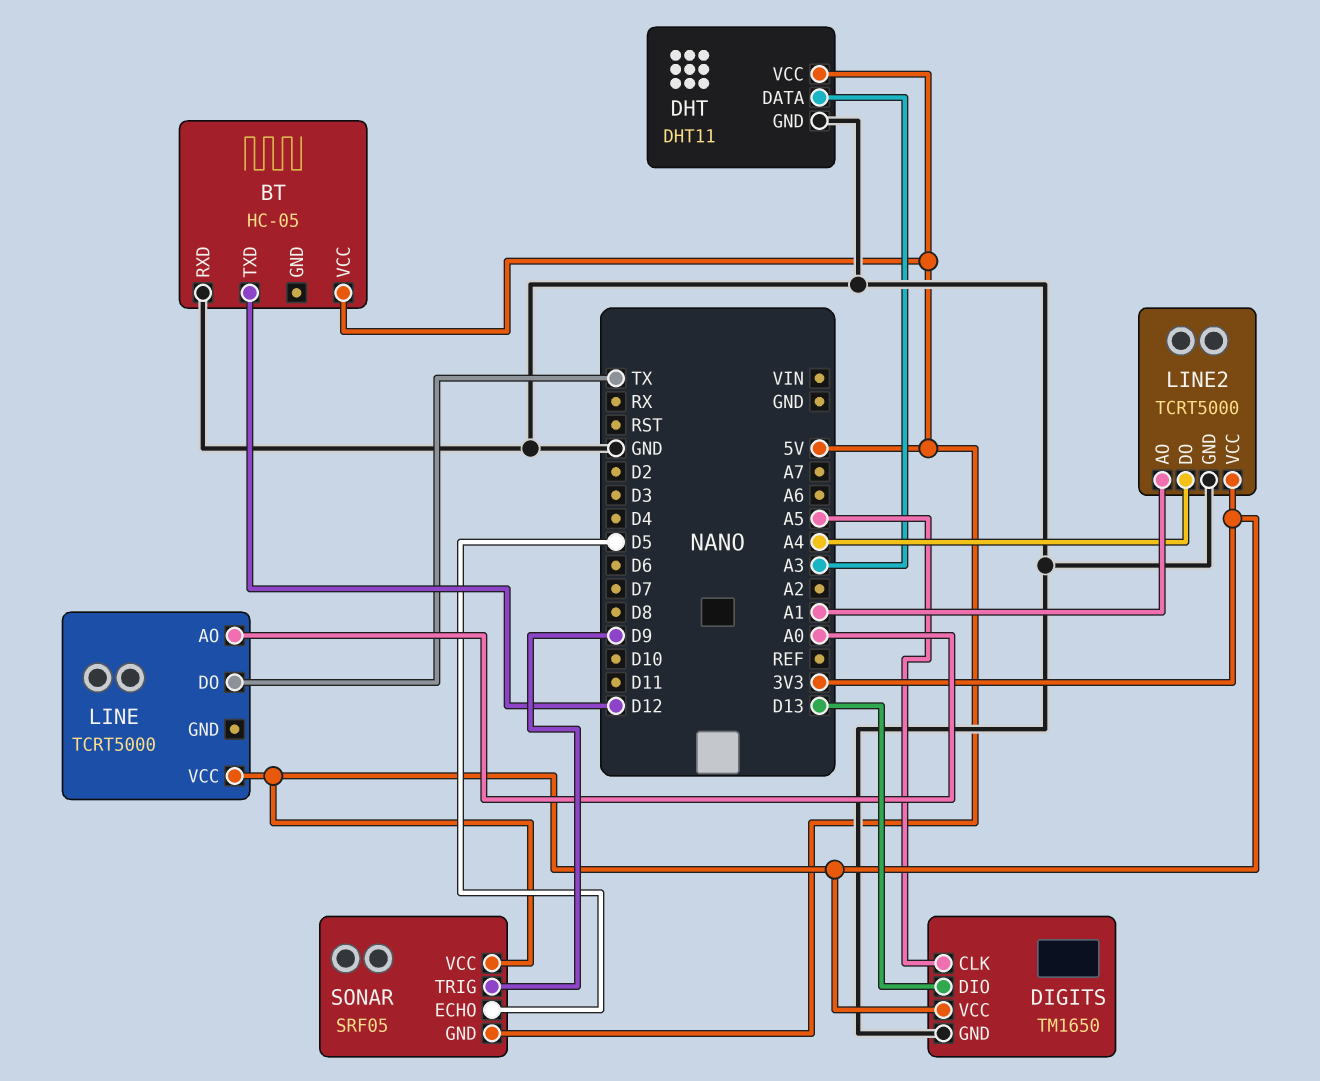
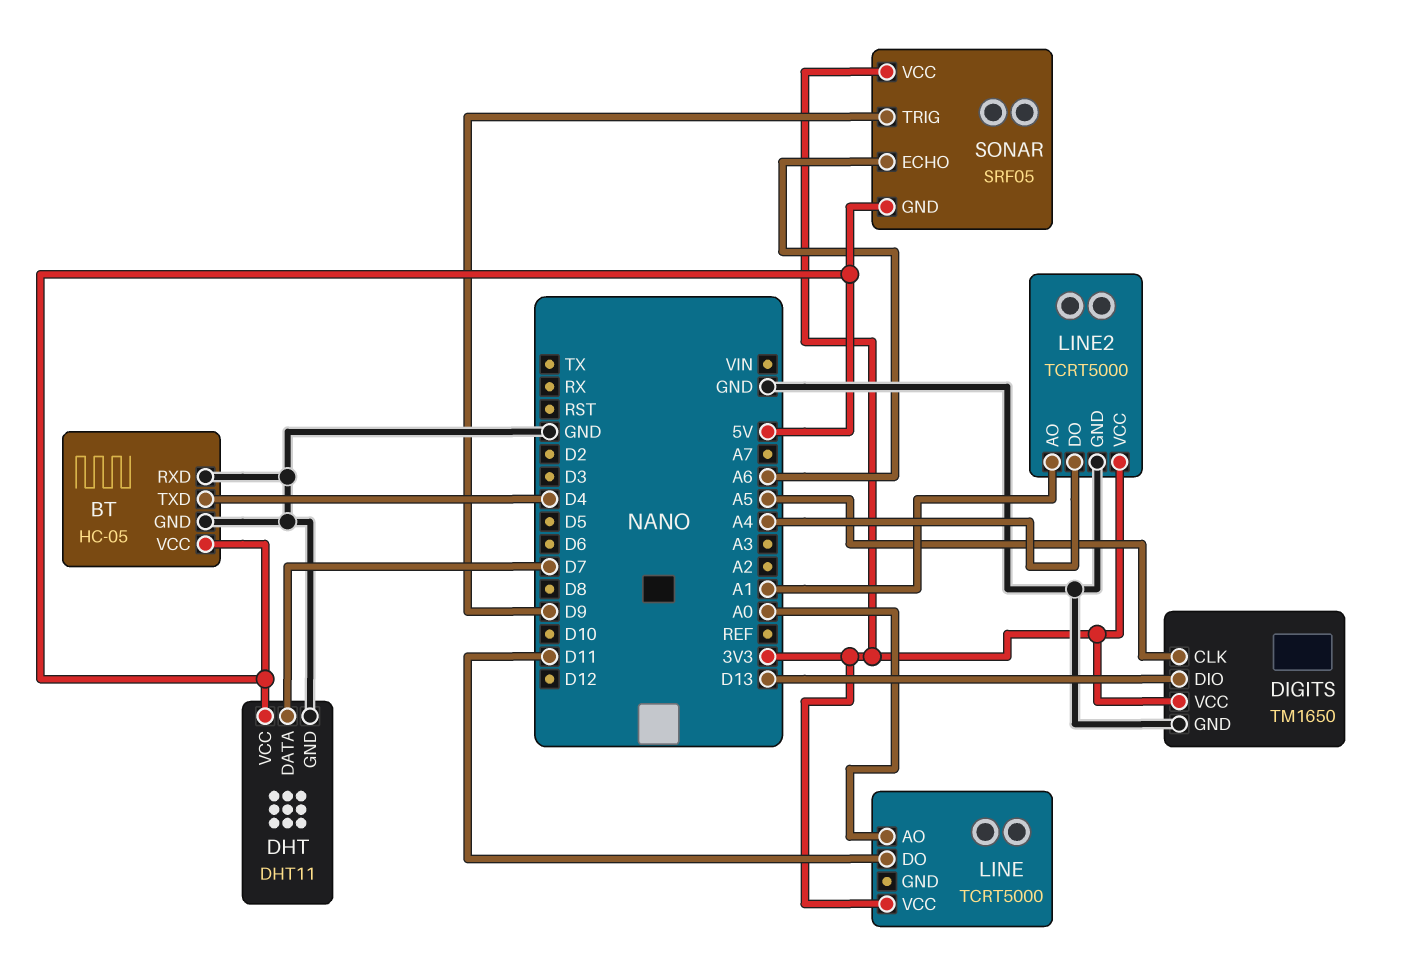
BT pin GND: none -> GND
BT pin TXD: D12 -> D4
DHT pin DATA: A3 -> D7
LINE pin DO: TX -> D11
SONAR pin ECHO: D5 -> A6

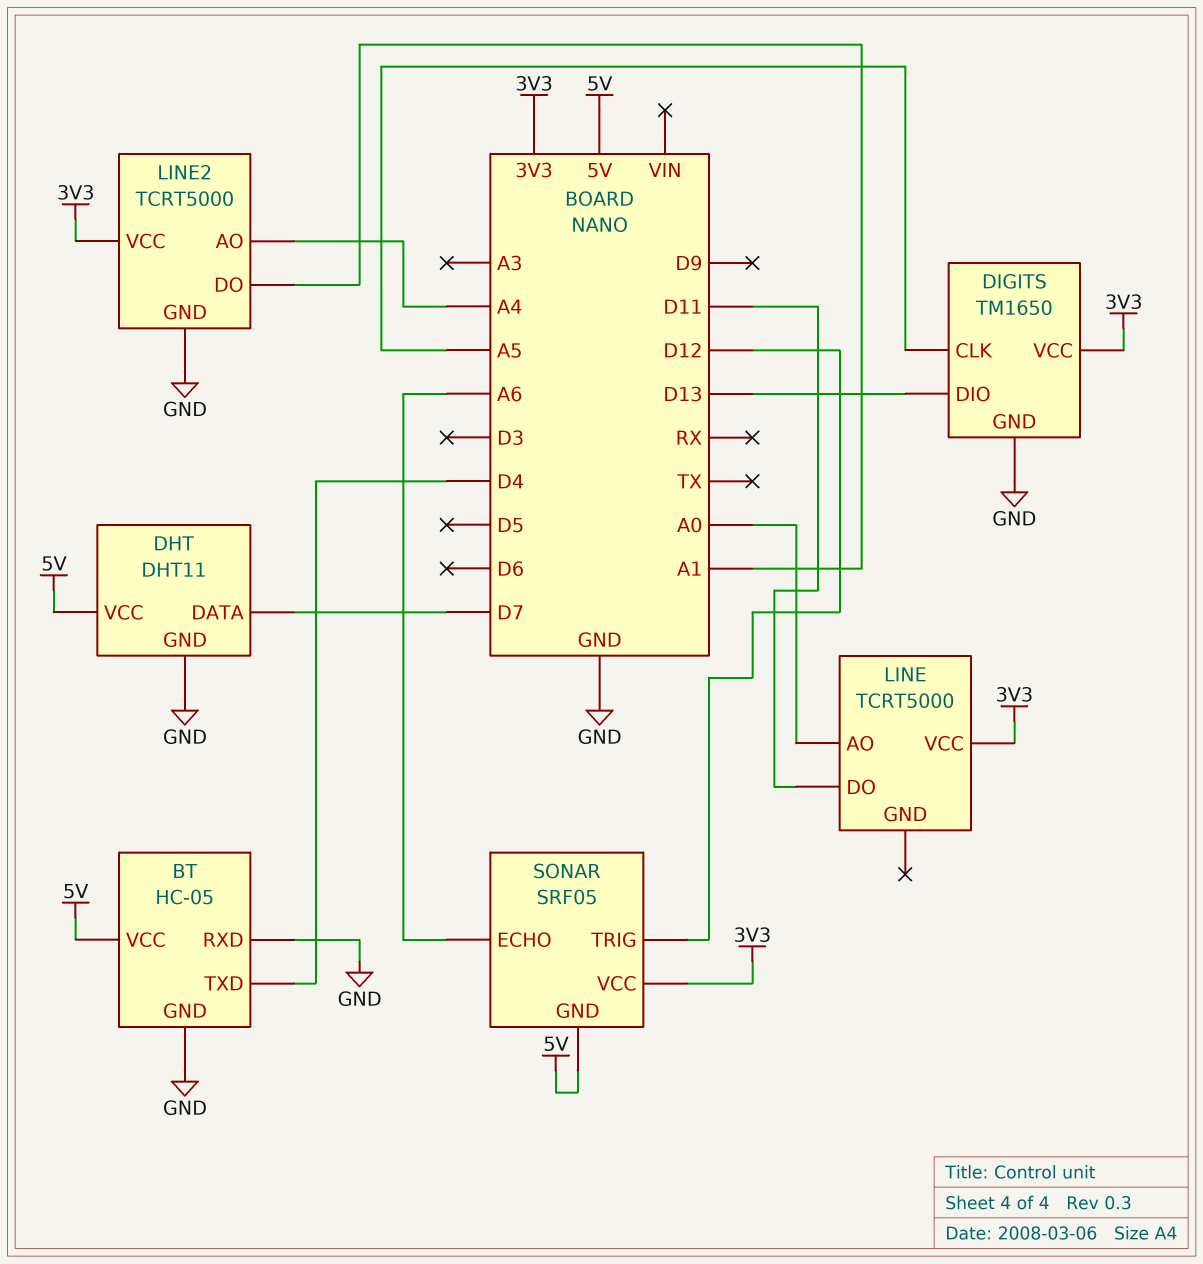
LINE2 pin AO: A1 -> A4
LINE2 pin DO: A4 -> A1
SONAR pin TRIG: D9 -> D12

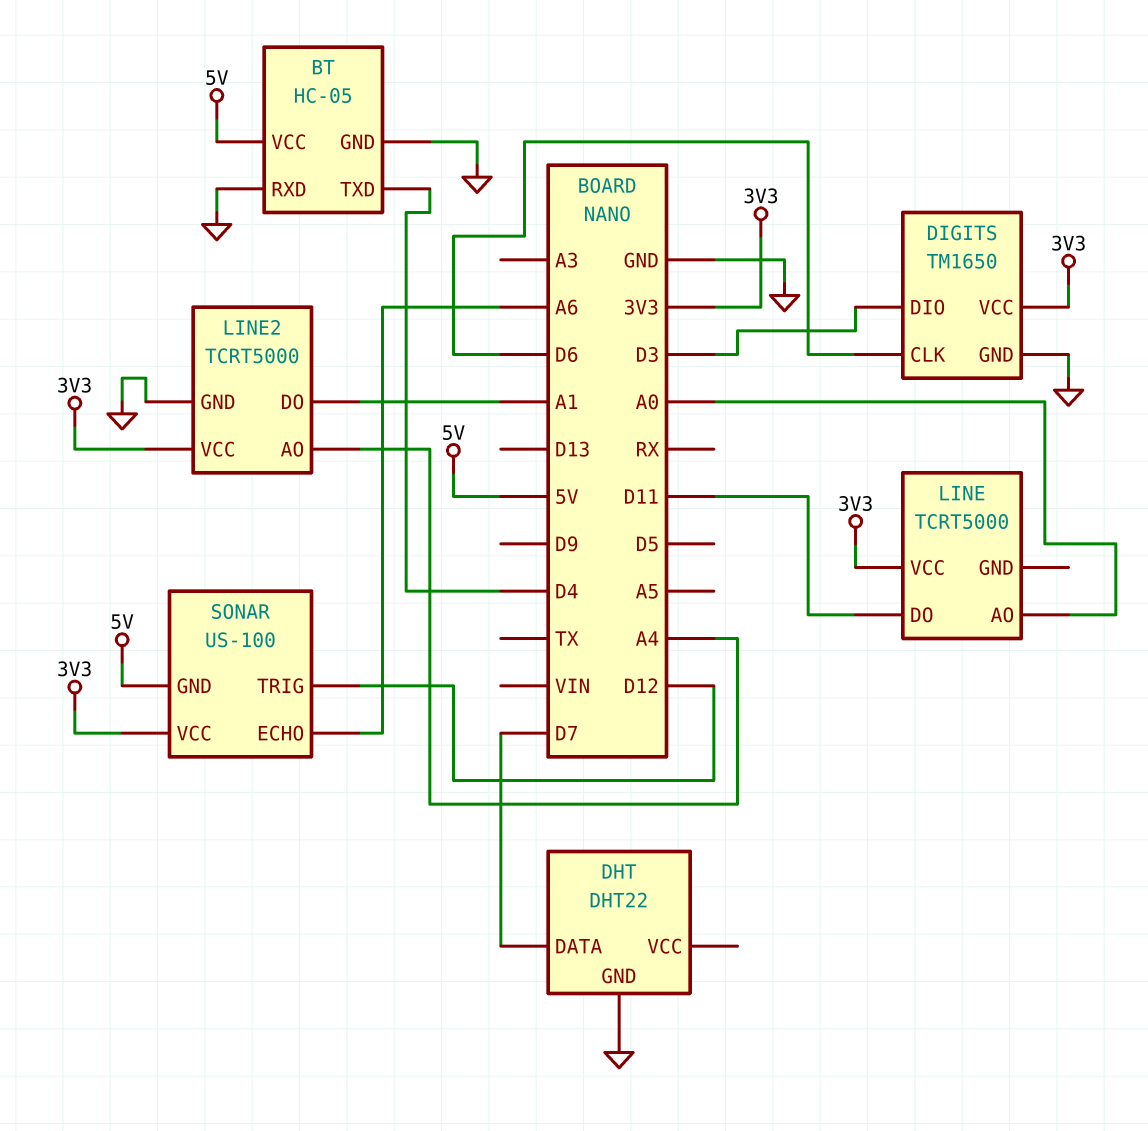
DHT: DHT11 -> DHT22
DHT pin VCC: 5V -> none
DIGITS pin CLK: A5 -> D6
DIGITS pin DIO: D13 -> D3
SONAR: SRF05 -> US-100

